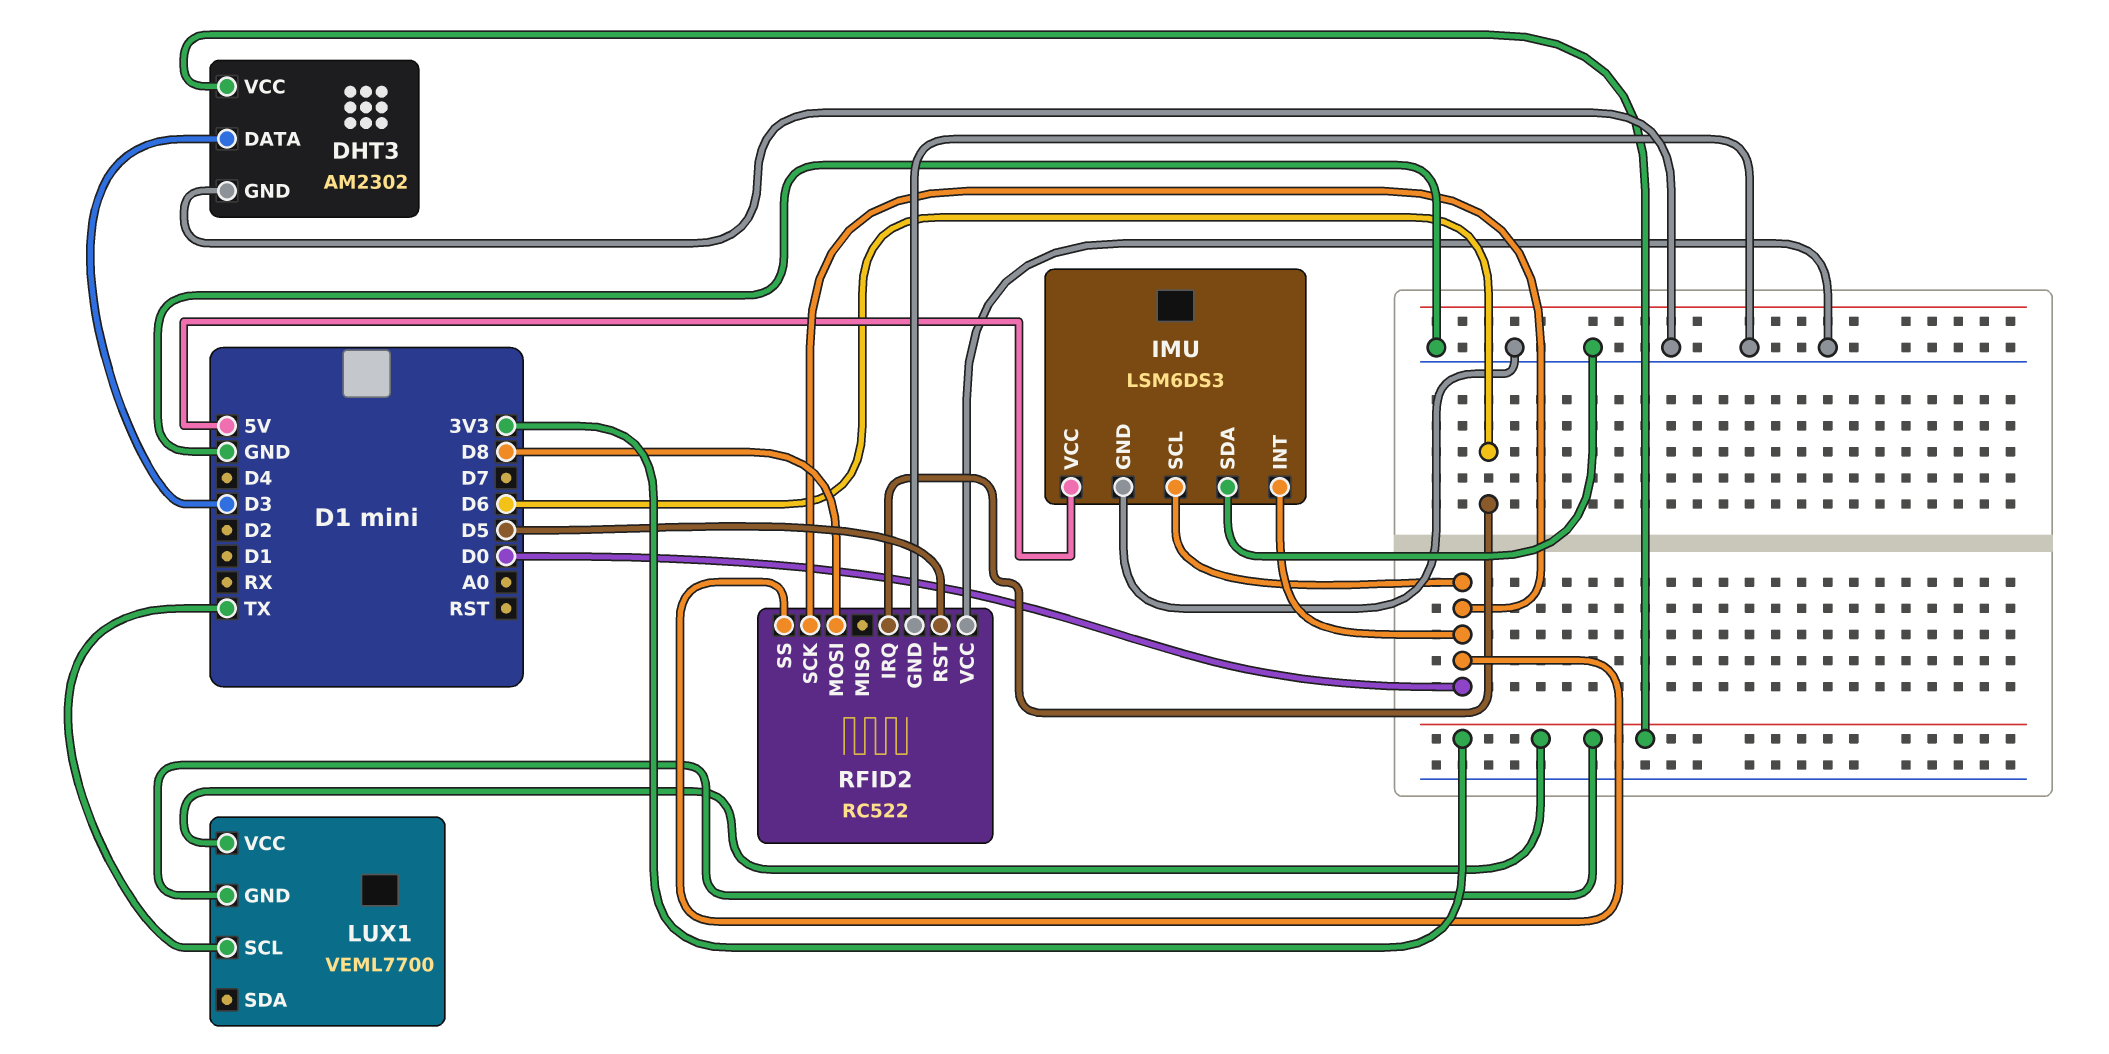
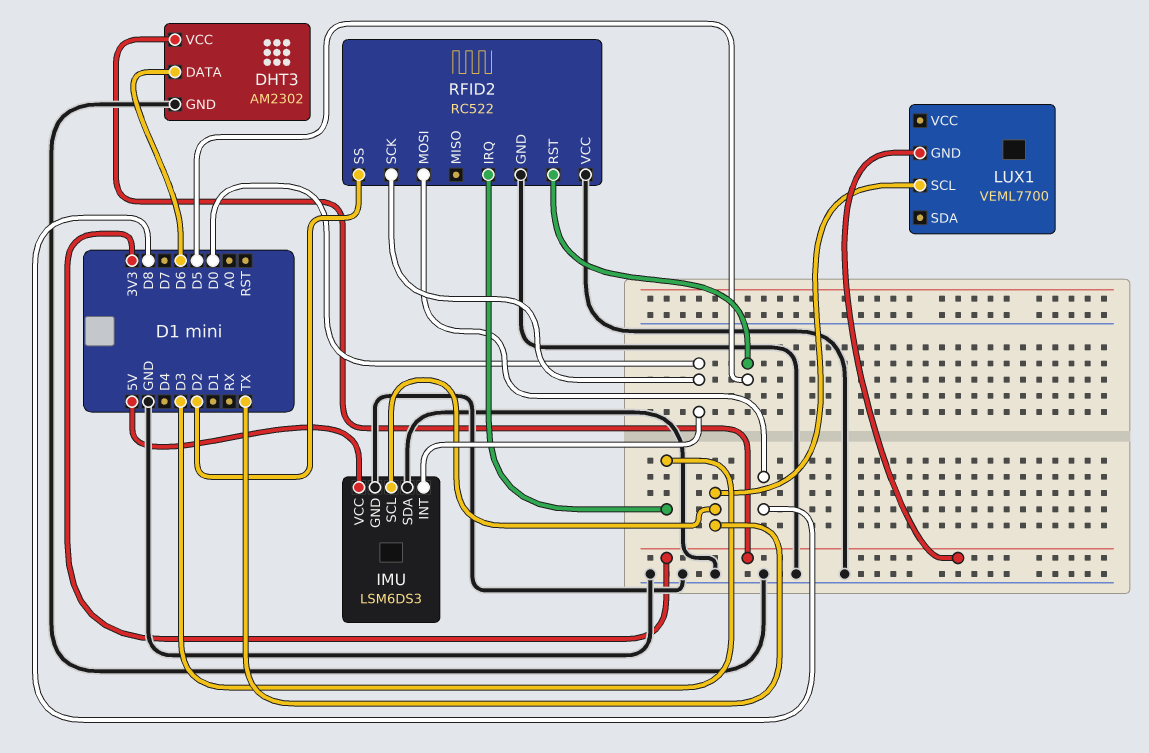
DHT3 pin DATA: D3 -> D6
IMU pin SCL: D0 -> TX
LUX1 pin VCC: 3V3 -> none
RFID2 pin IRQ: D6 -> D3
RFID2 pin SS: D0 -> D2

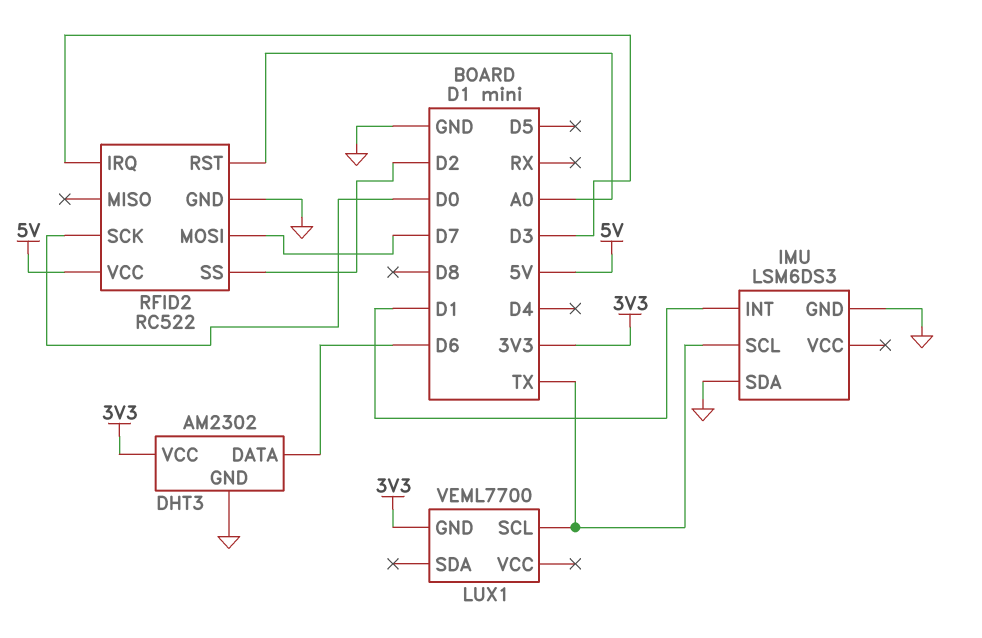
IMU pin INT: D0 -> D1
IMU pin VCC: 5V -> none
RFID2 pin MOSI: D8 -> D7
RFID2 pin RST: D5 -> A0
RFID2 pin VCC: GND -> 5V

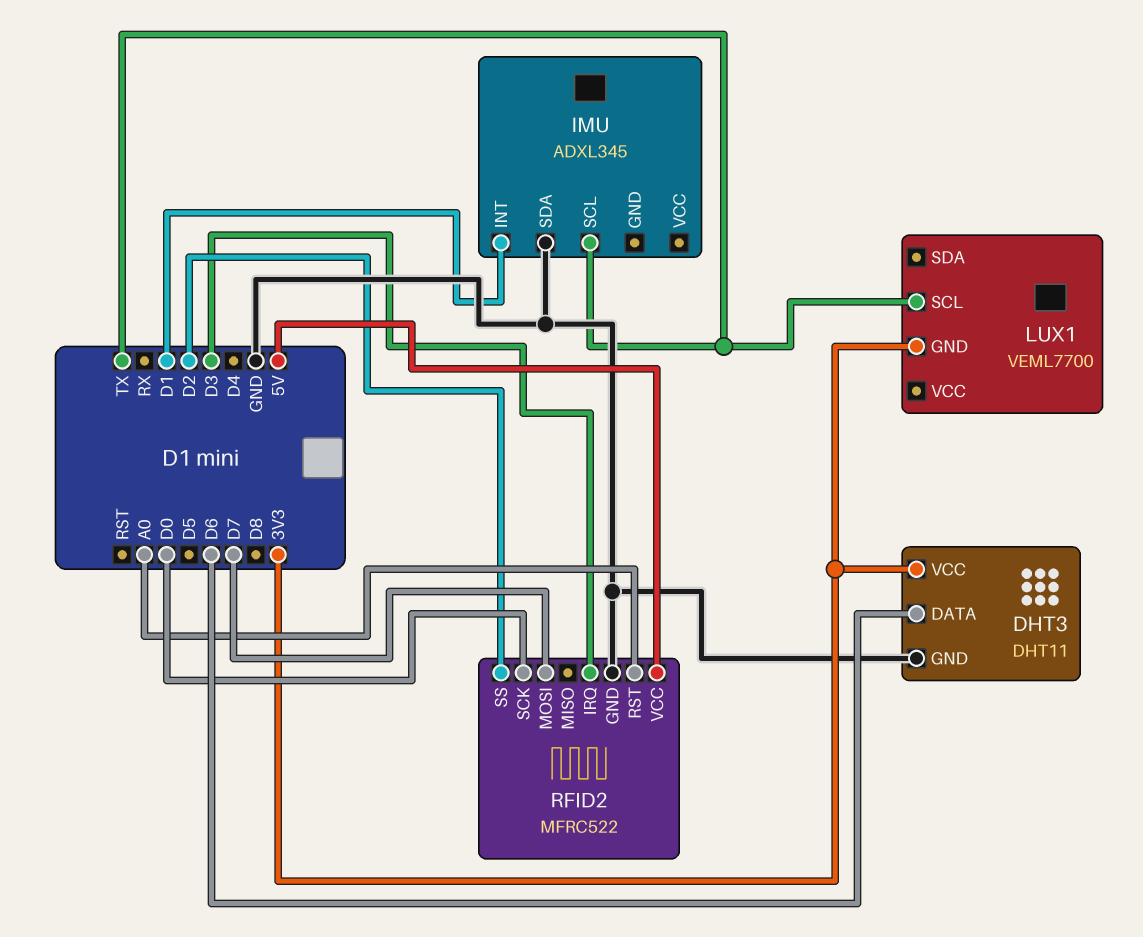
DHT3: AM2302 -> DHT11
IMU: LSM6DS3 -> ADXL345
IMU pin GND: GND -> none
RFID2: RC522 -> MFRC522

